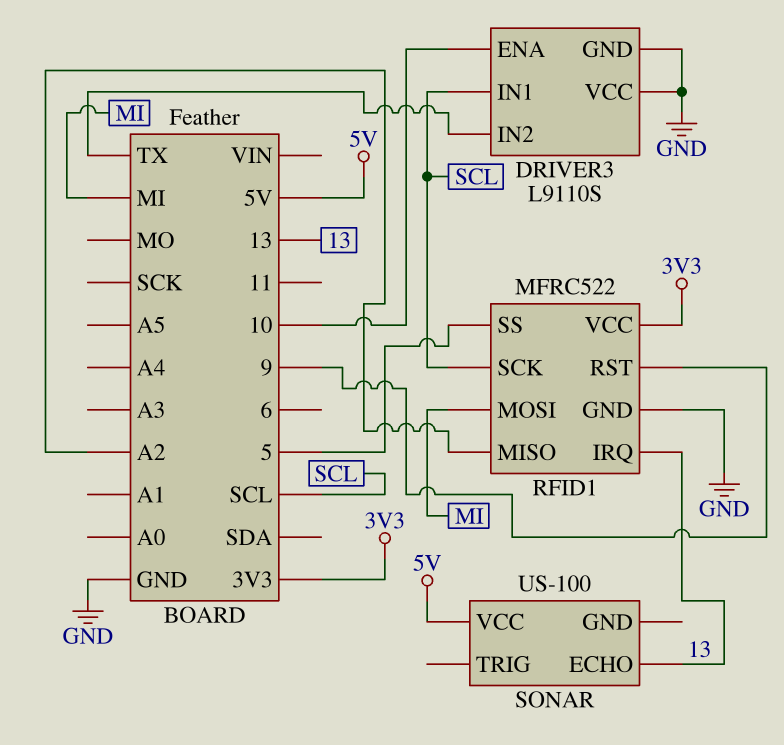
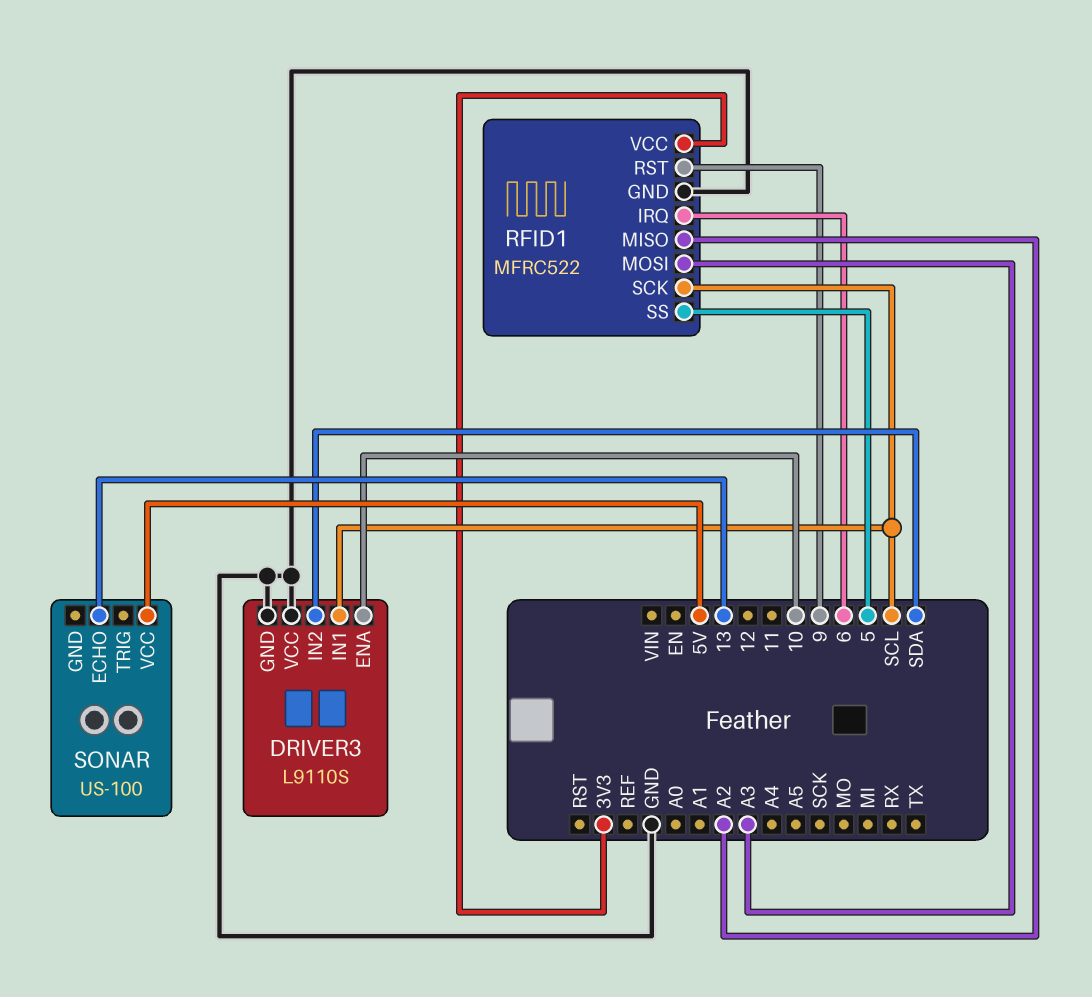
DRIVER3 pin IN2: TX -> SDA
RFID1 pin IRQ: 13 -> 6
RFID1 pin MOSI: MI -> A3

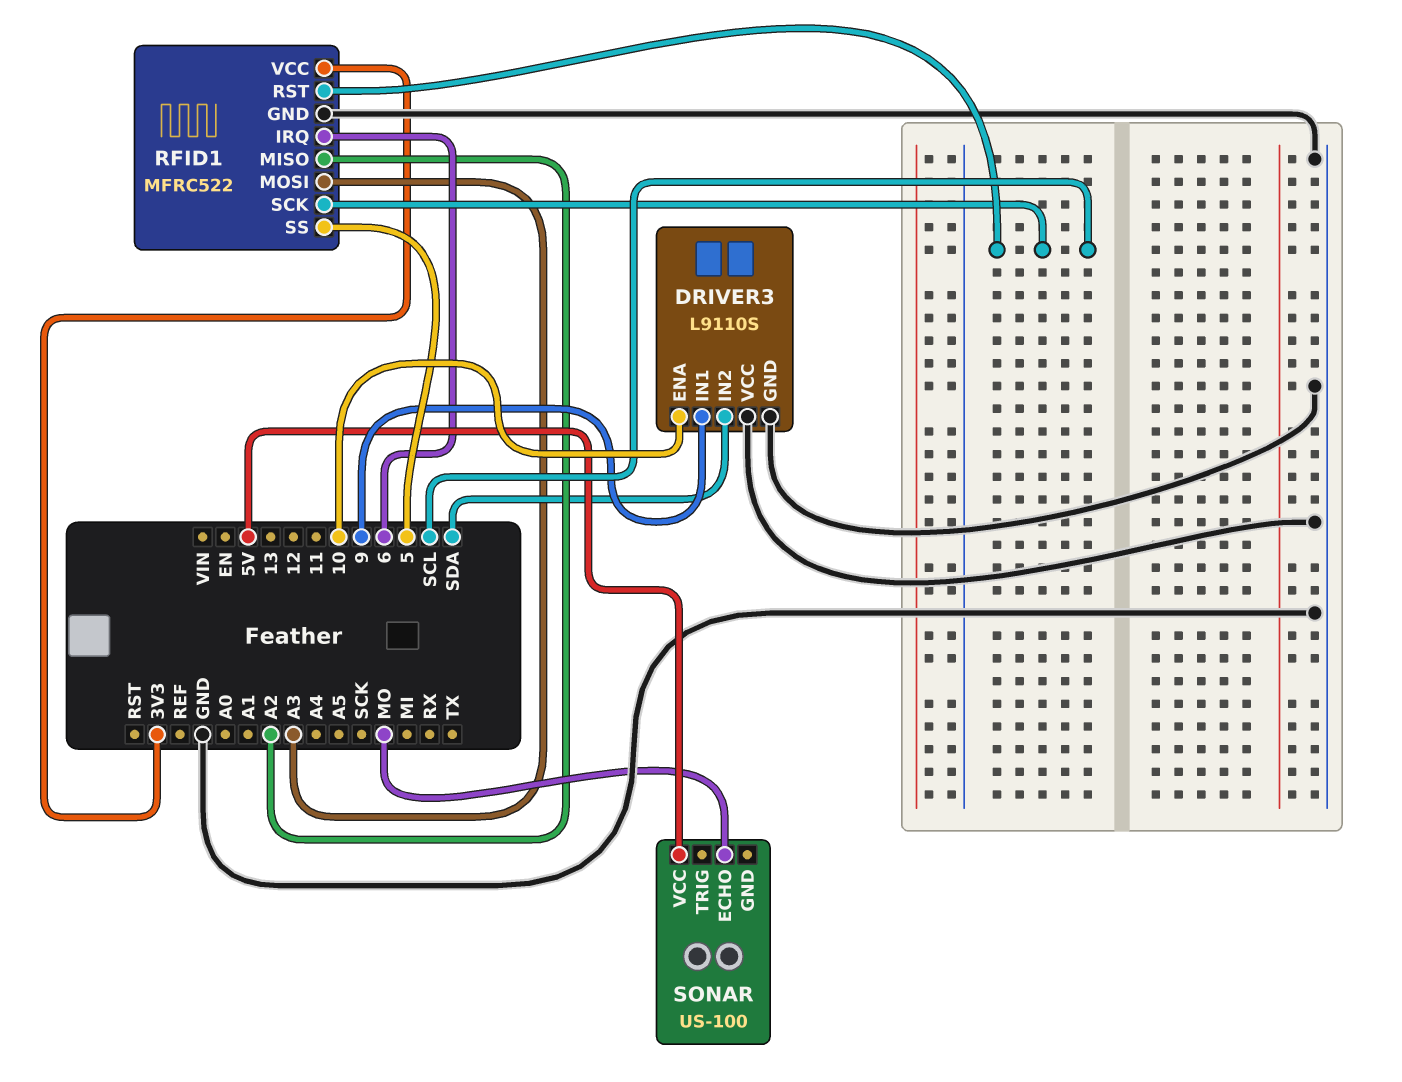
DRIVER3 pin IN1: SCL -> 9
RFID1 pin RST: 9 -> SCL
SONAR pin ECHO: 13 -> MO

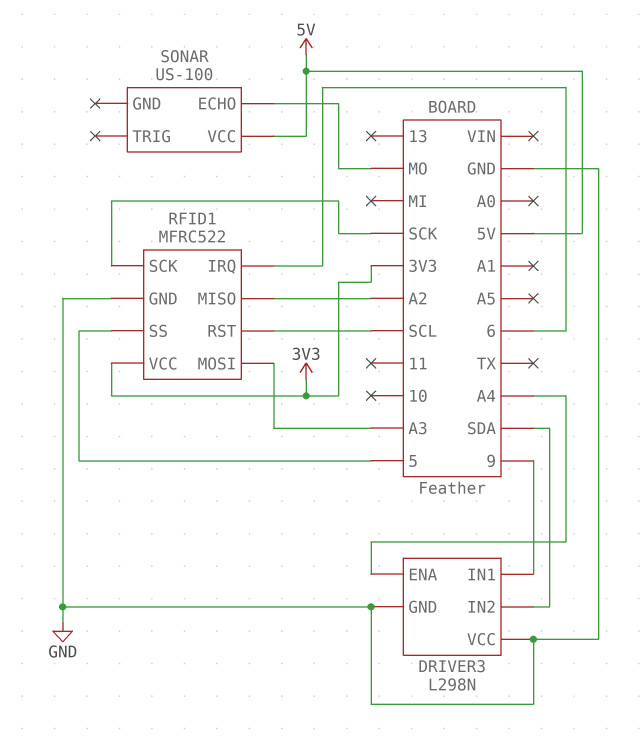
DRIVER3: L9110S -> L298N
DRIVER3 pin ENA: 10 -> A4
RFID1 pin SCK: SCL -> SCK

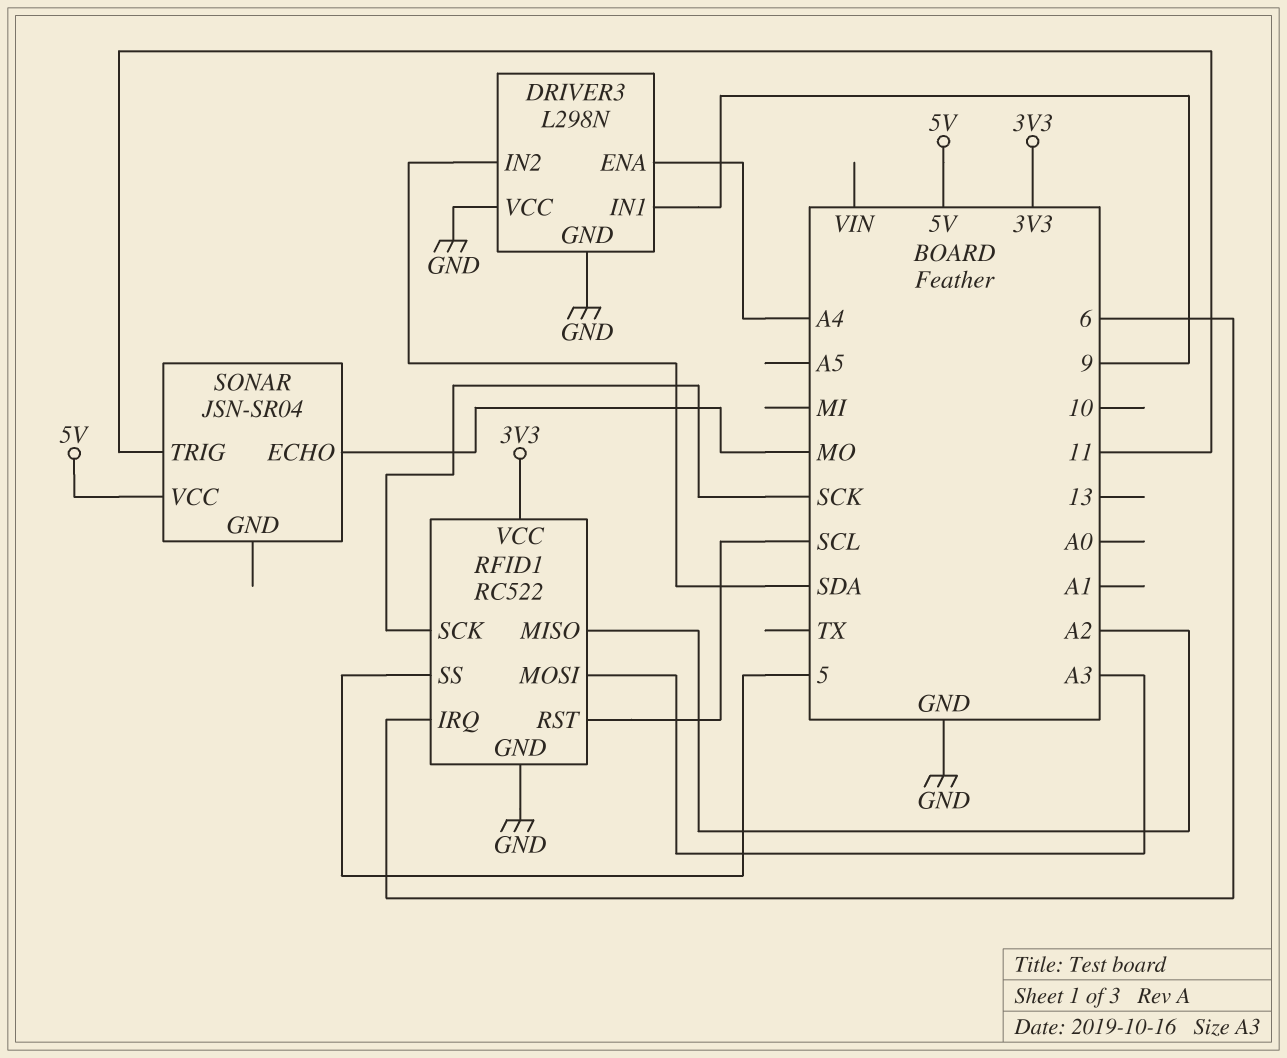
RFID1: MFRC522 -> RC522
SONAR: US-100 -> JSN-SR04
SONAR pin TRIG: none -> 11

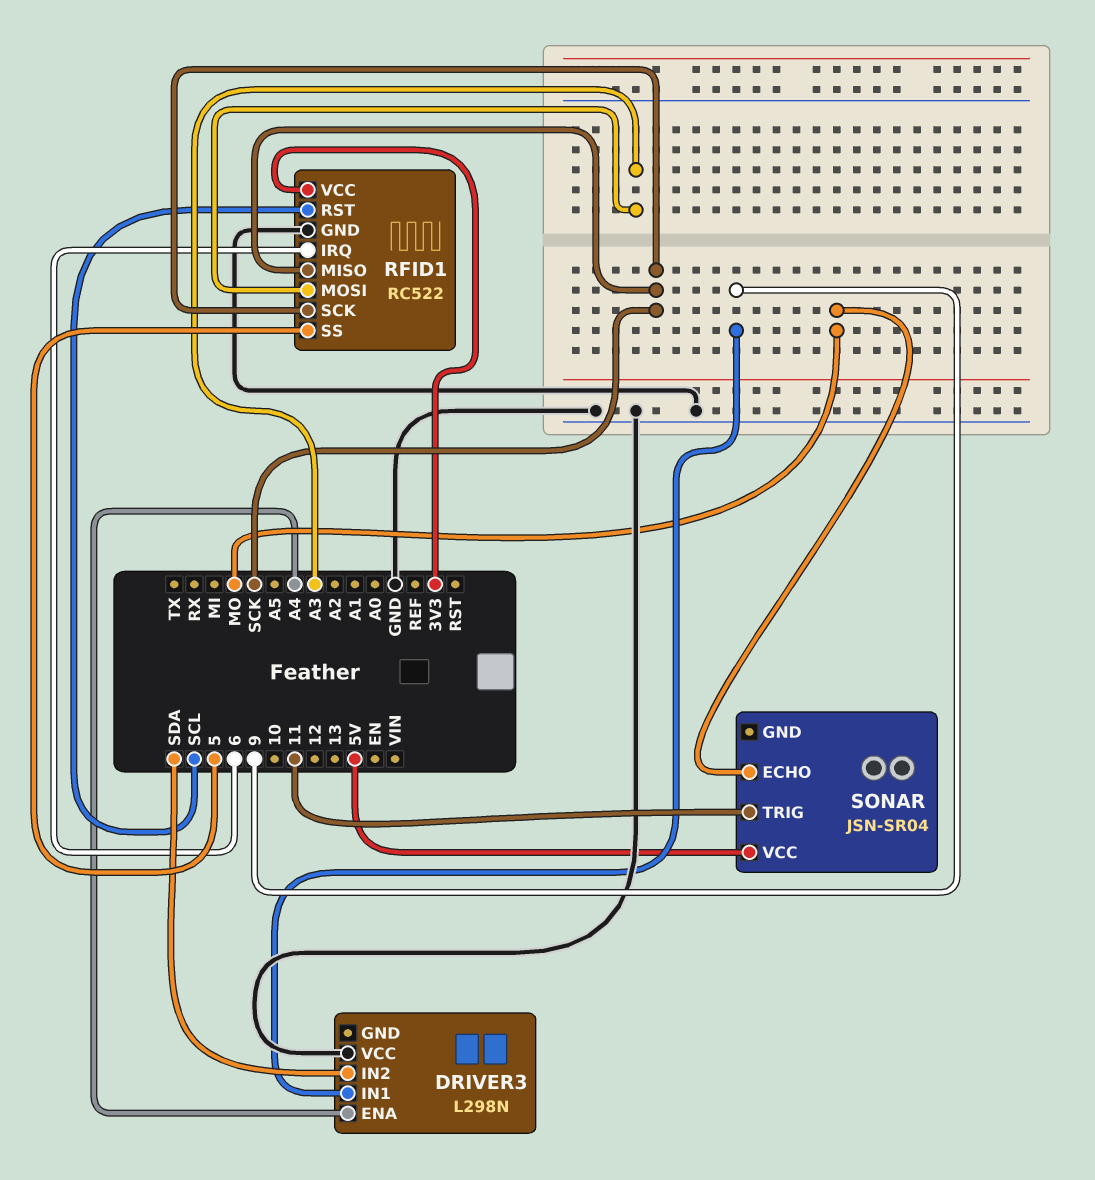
DRIVER3 pin GND: GND -> none
RFID1 pin MISO: A2 -> SCK

